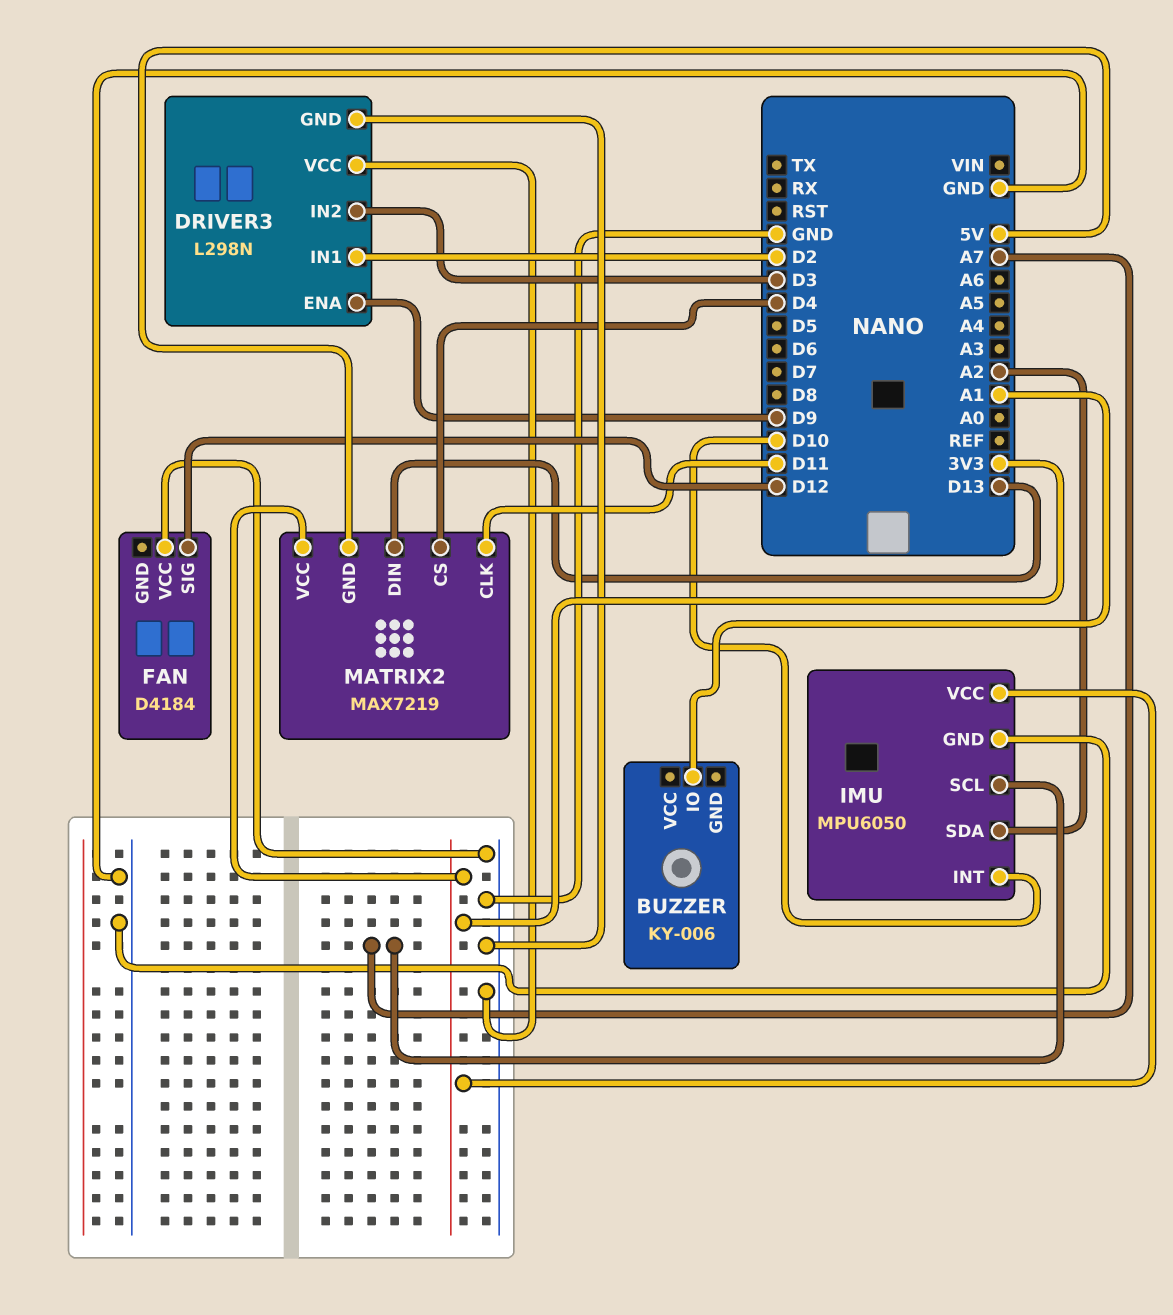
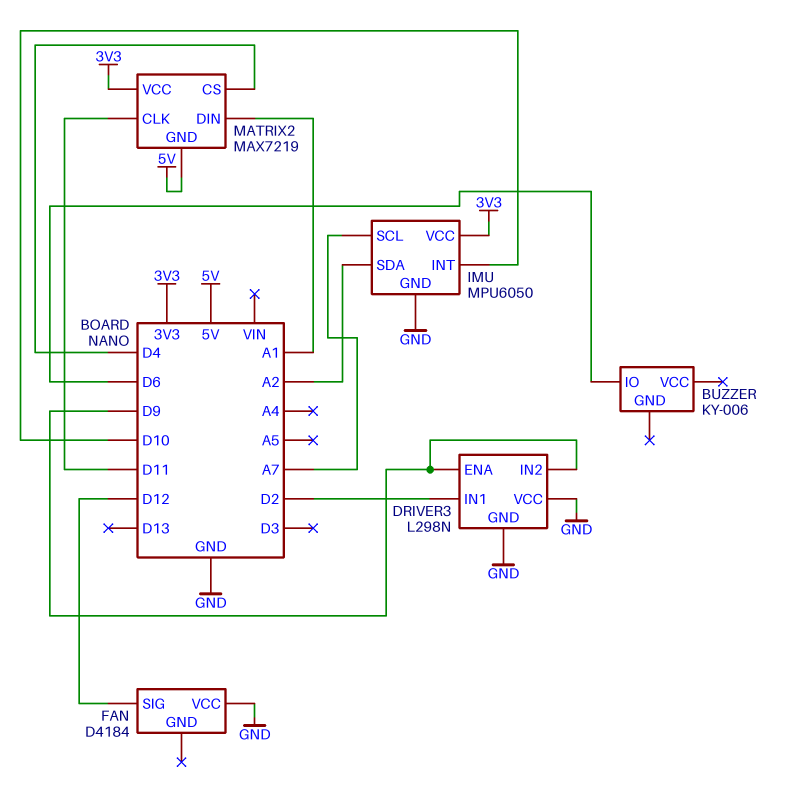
BUZZER pin IO: A1 -> D6
DRIVER3 pin IN2: D3 -> D9
MATRIX2 pin DIN: D13 -> A1

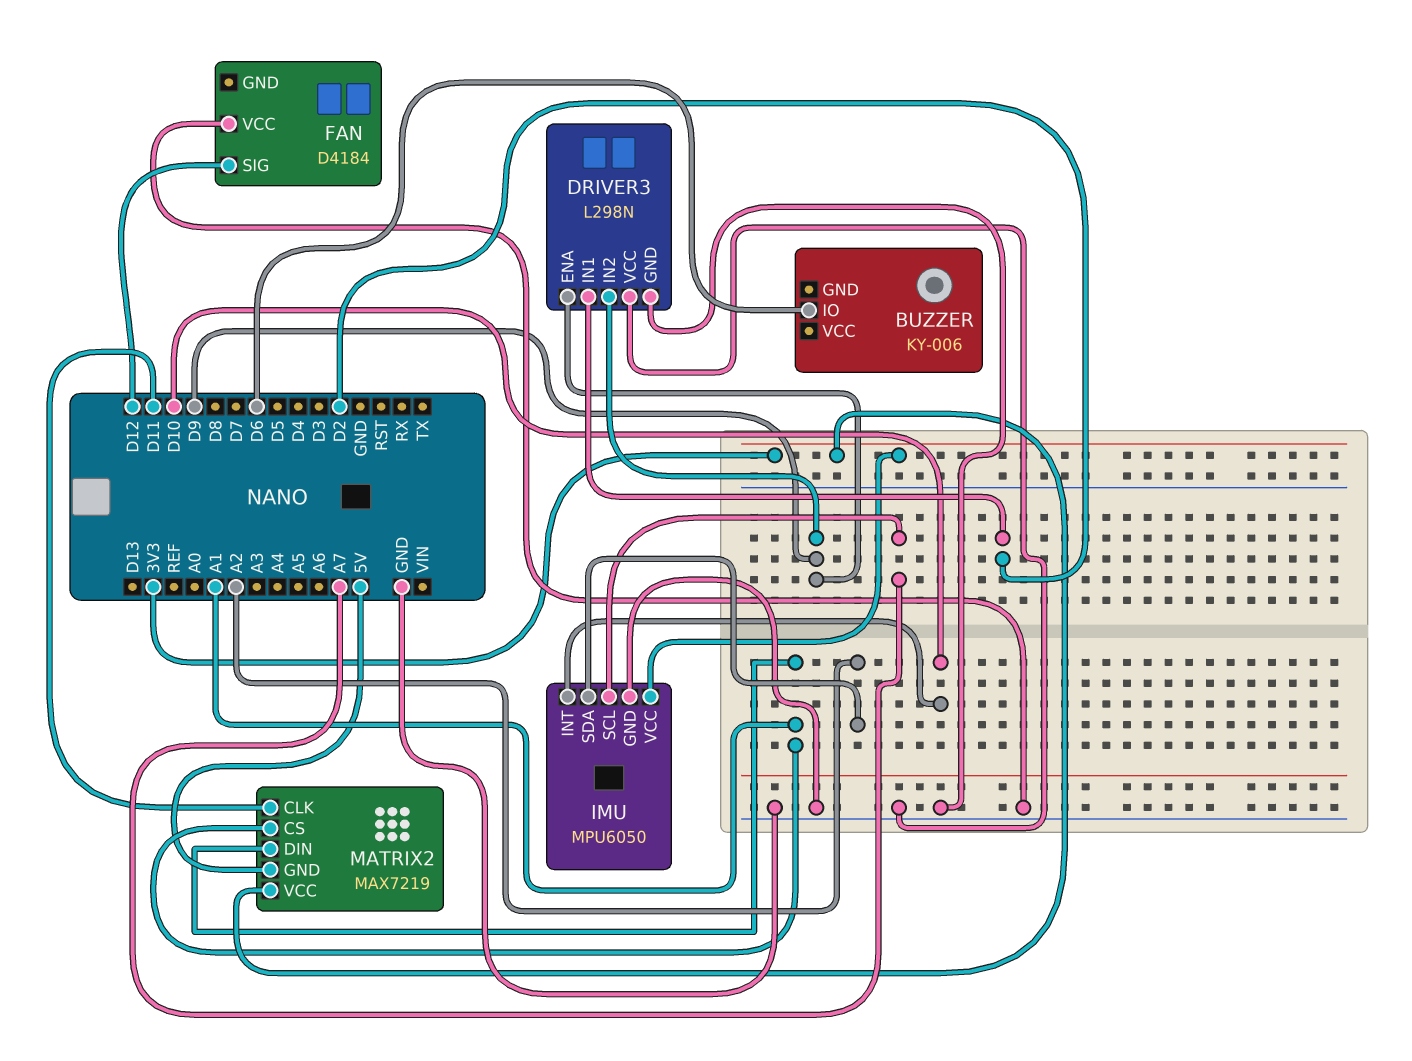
MATRIX2 pin CS: D4 -> A1

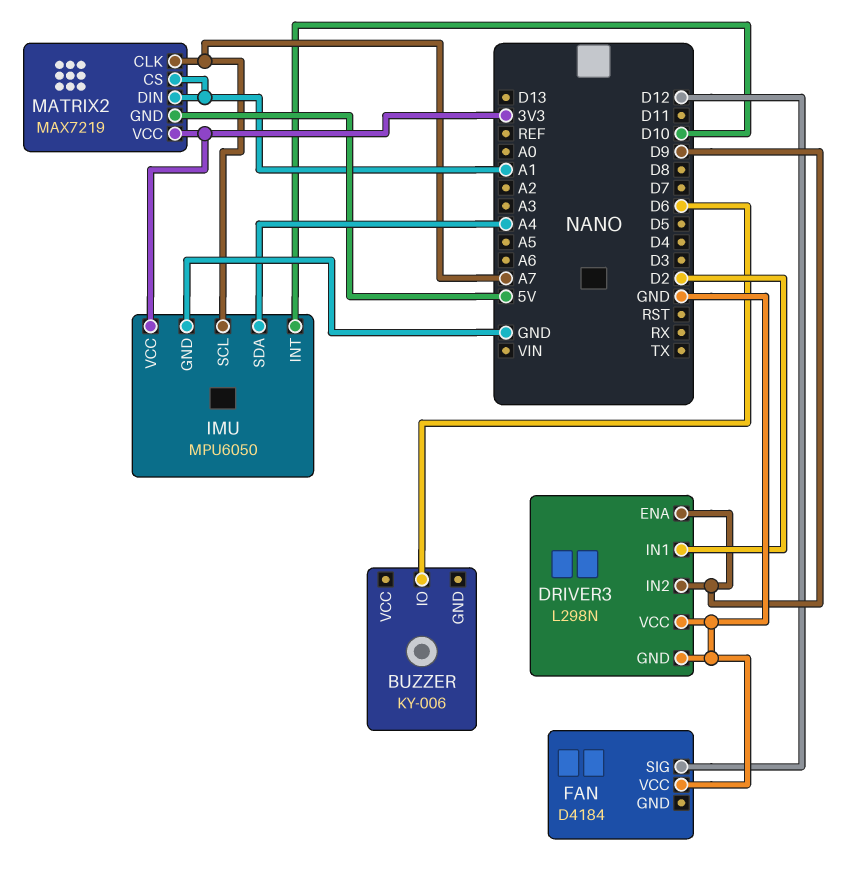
IMU pin SDA: A2 -> A4
MATRIX2 pin CLK: D11 -> A7

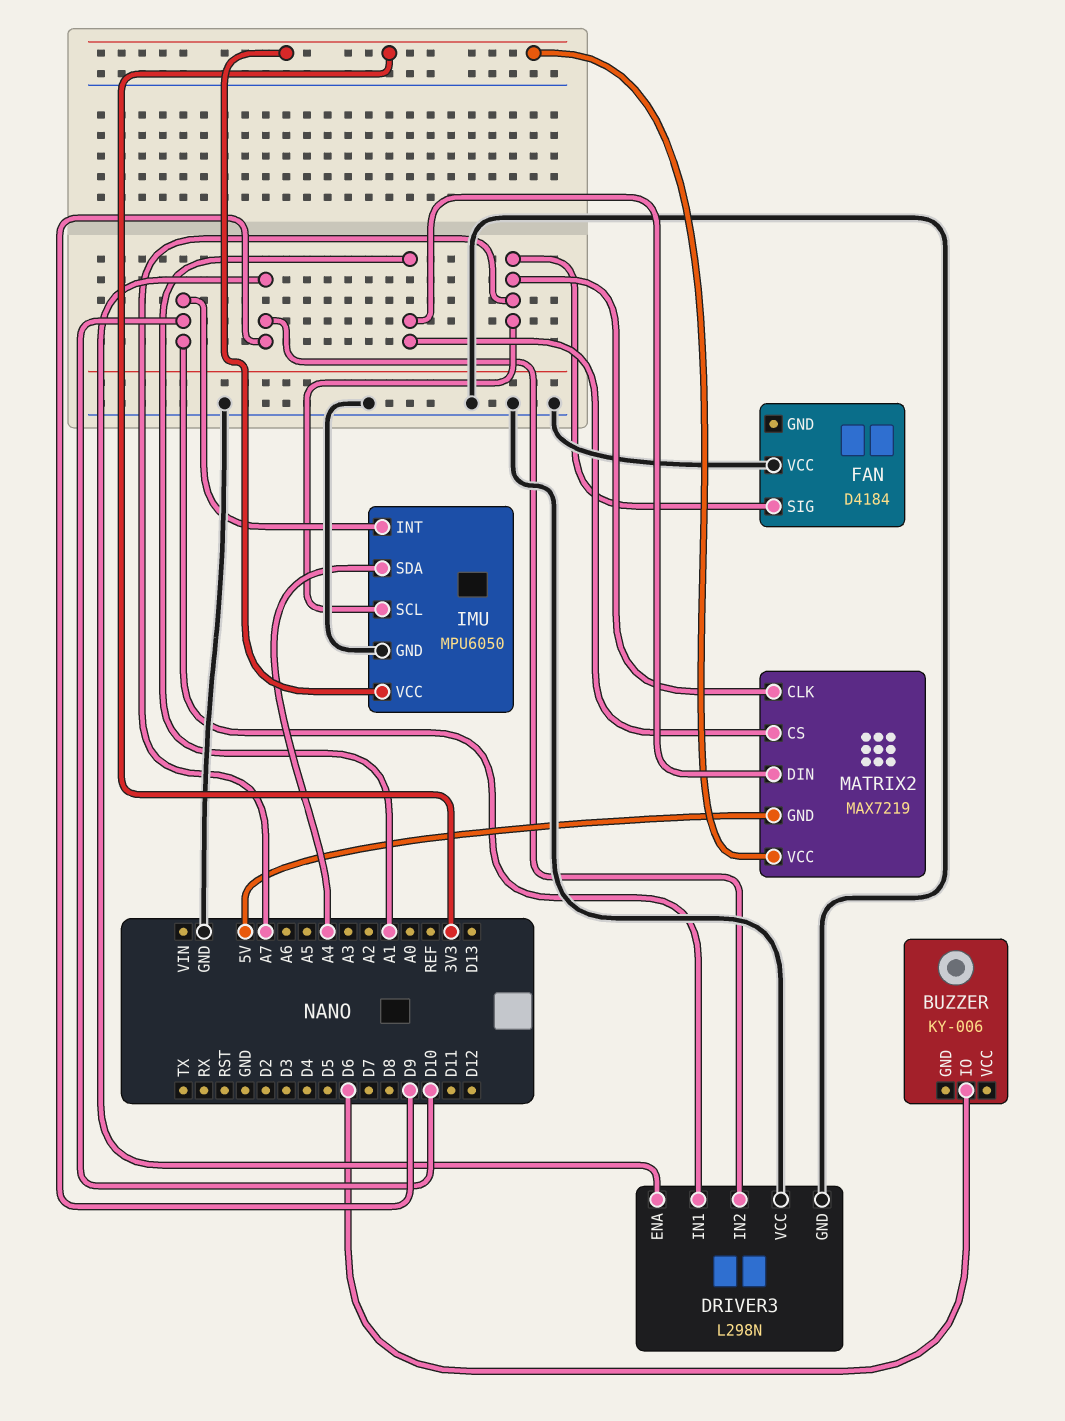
DRIVER3 pin IN1: D2 -> D10
FAN pin SIG: D12 -> A7

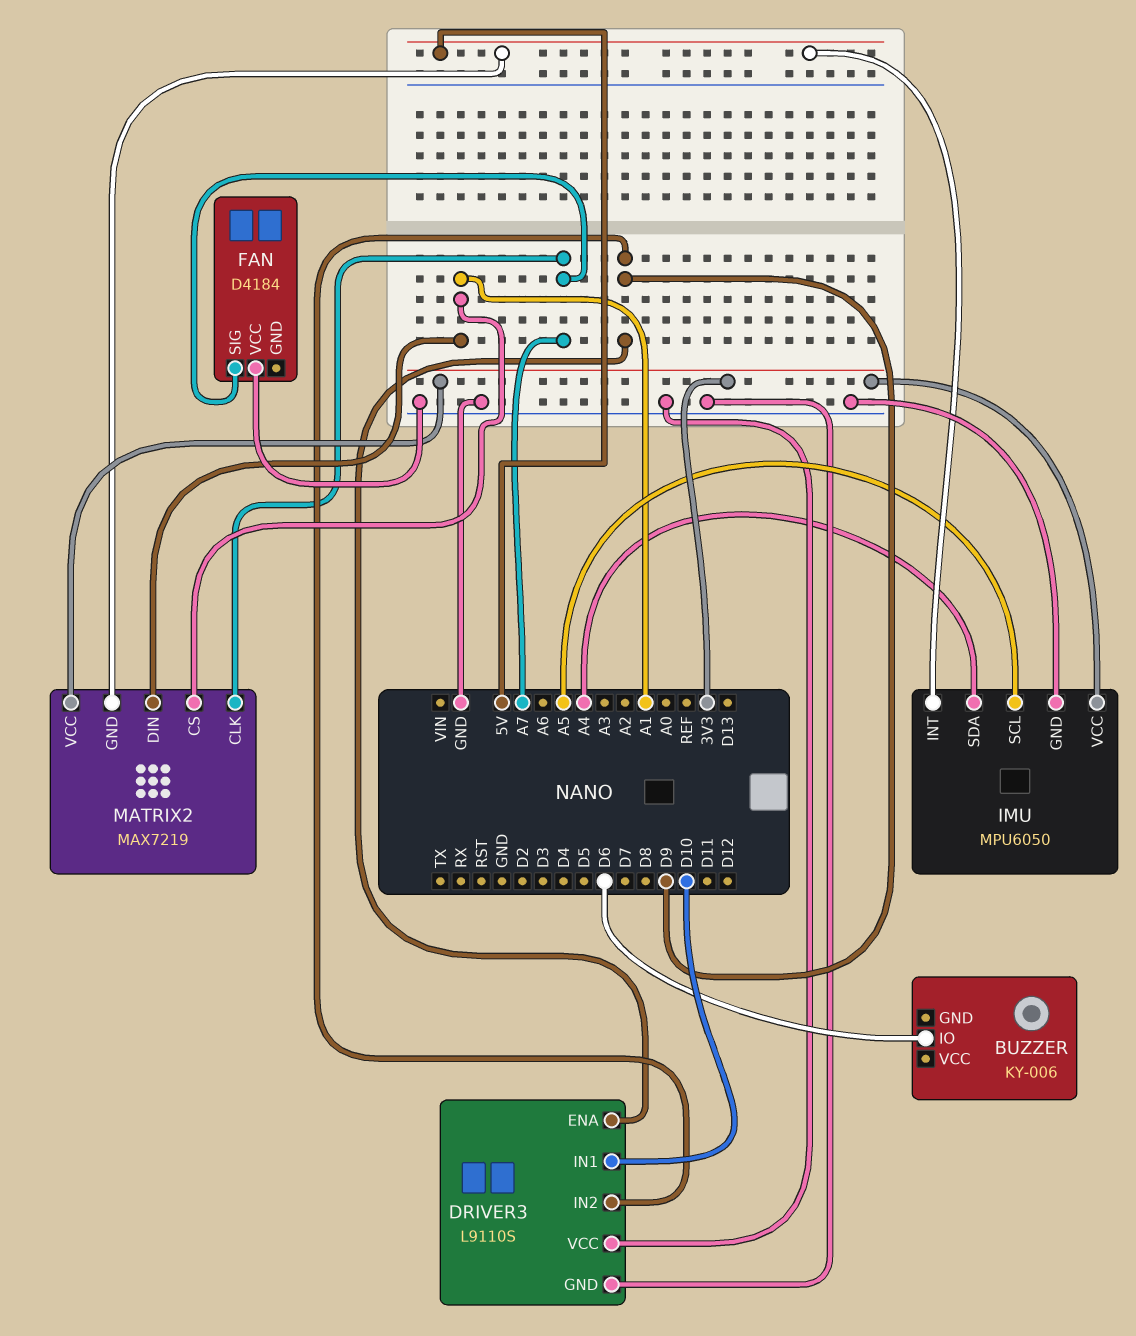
DRIVER3: L298N -> L9110S
IMU pin INT: D10 -> 5V
IMU pin SCL: A7 -> A5

